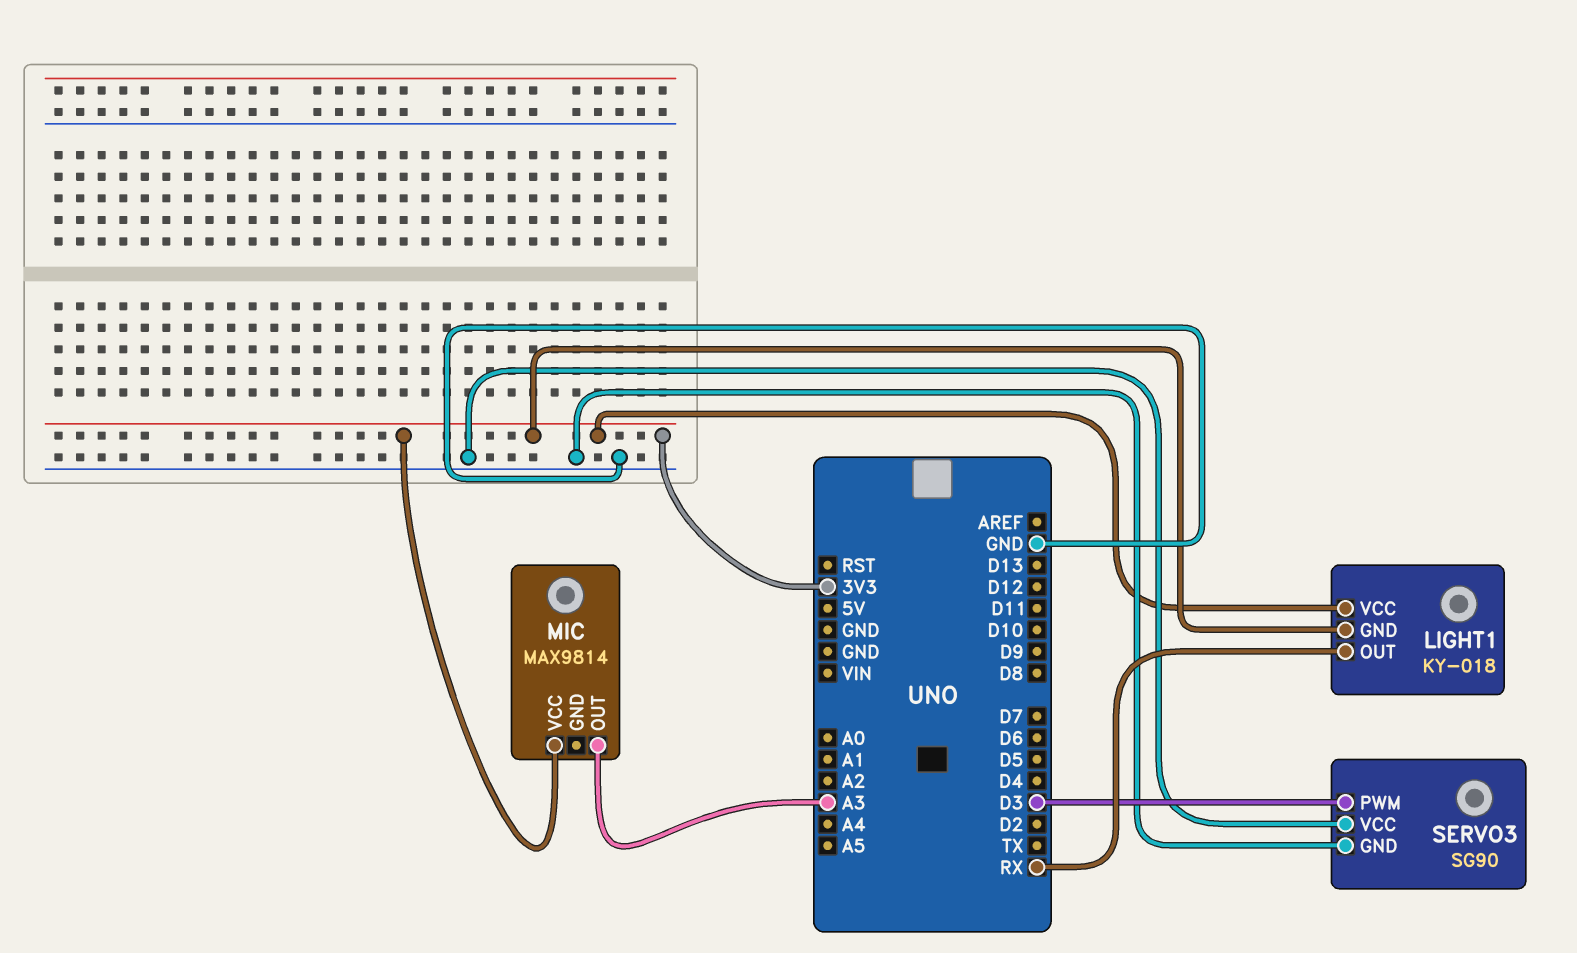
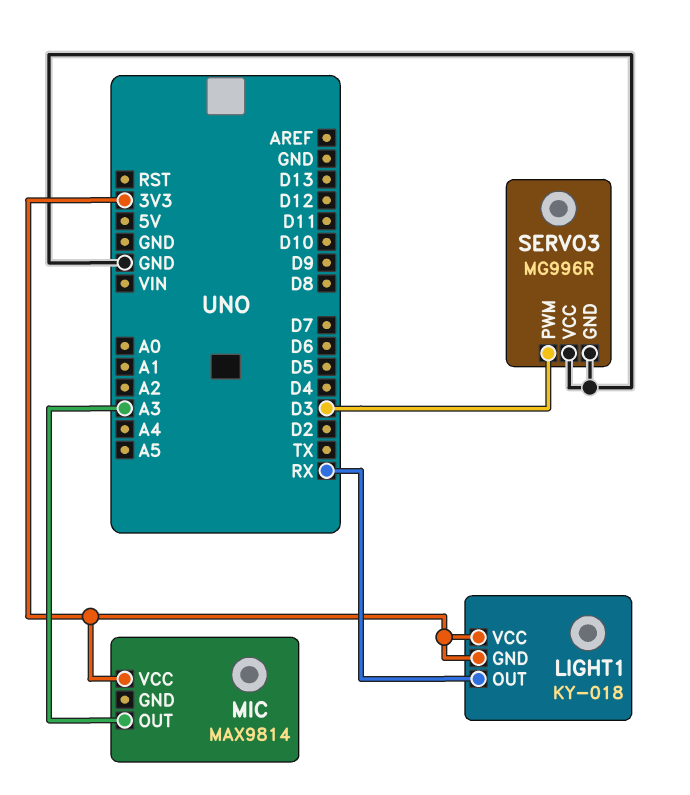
SERVO3: SG90 -> MG996R

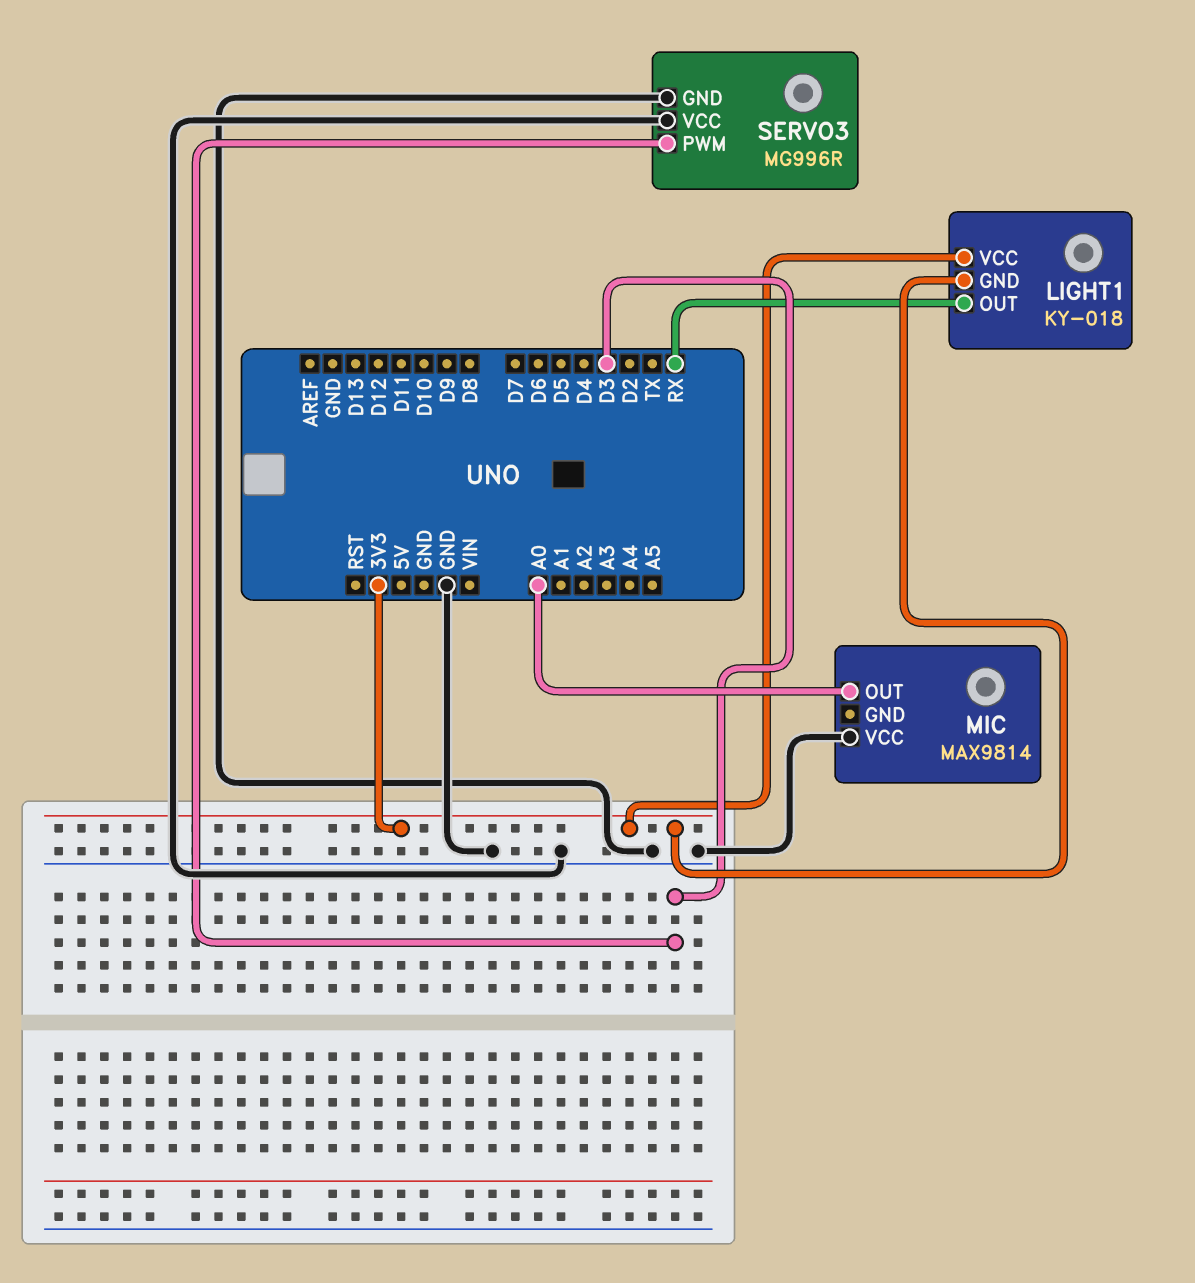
MIC pin OUT: A3 -> A0
MIC pin VCC: 3V3 -> GND

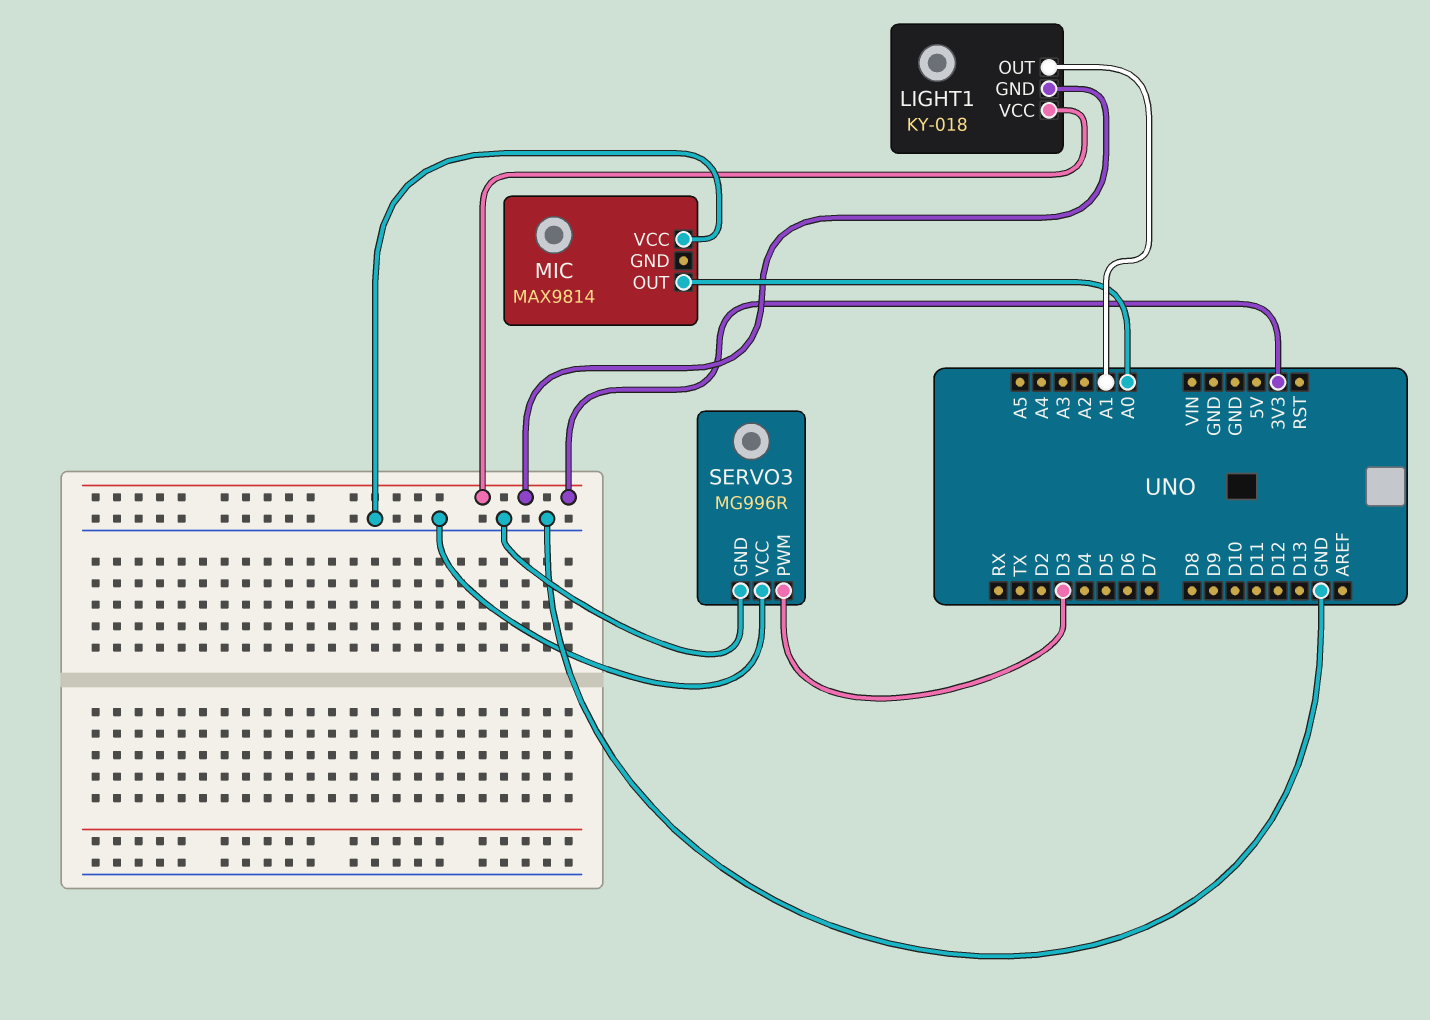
LIGHT1 pin OUT: RX -> A1

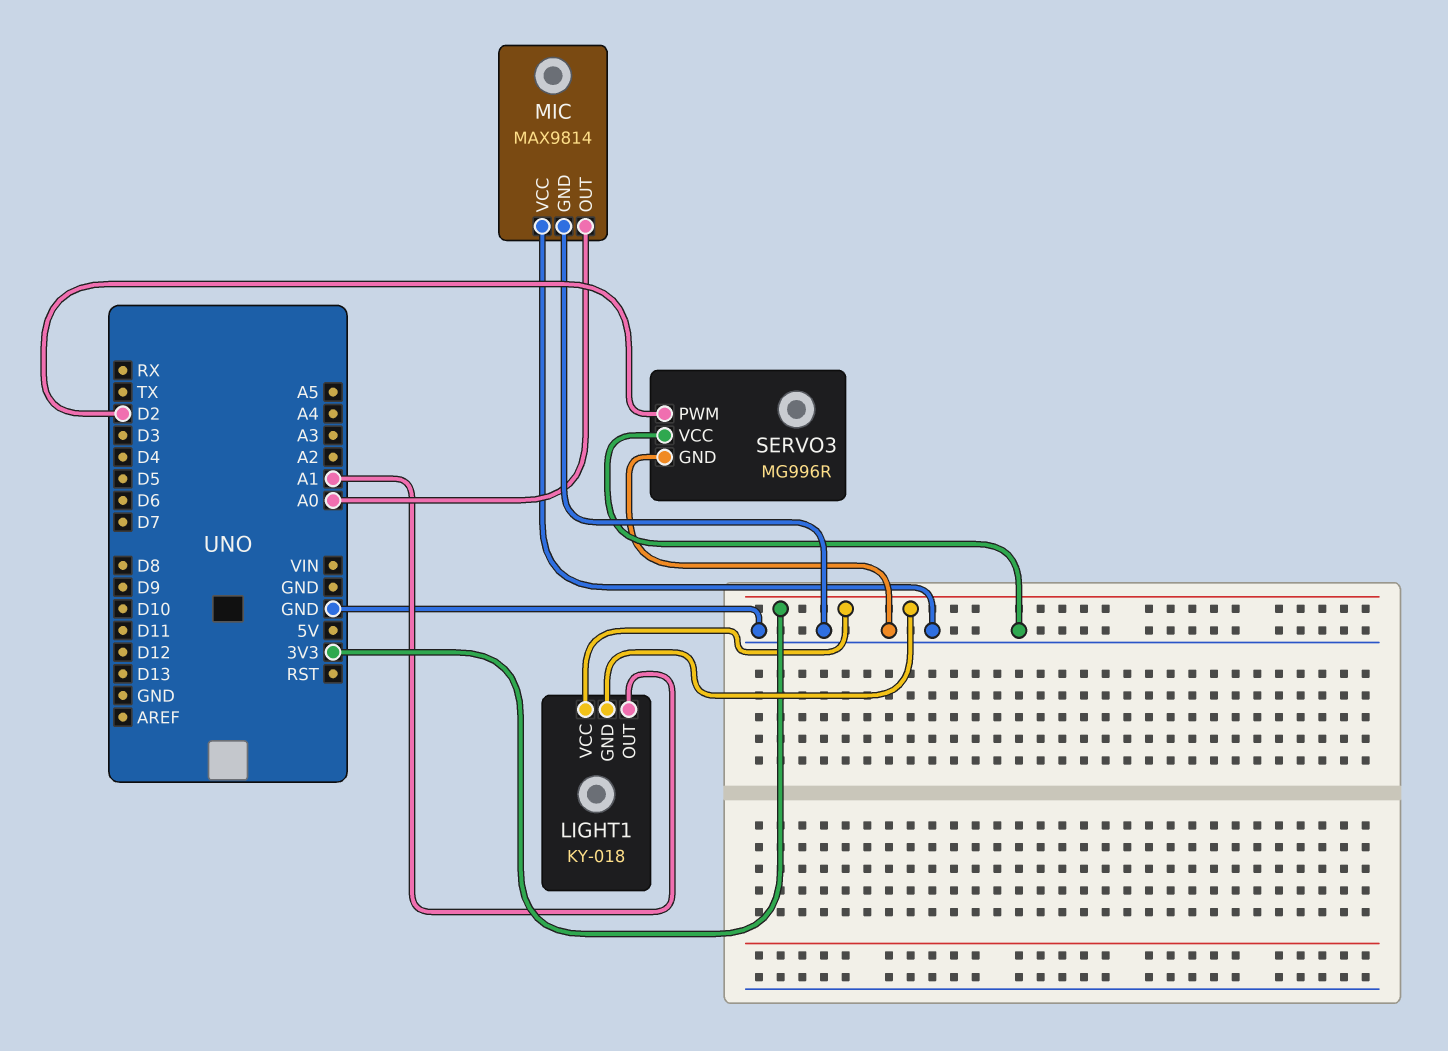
MIC pin GND: none -> GND
SERVO3 pin PWM: D3 -> D2

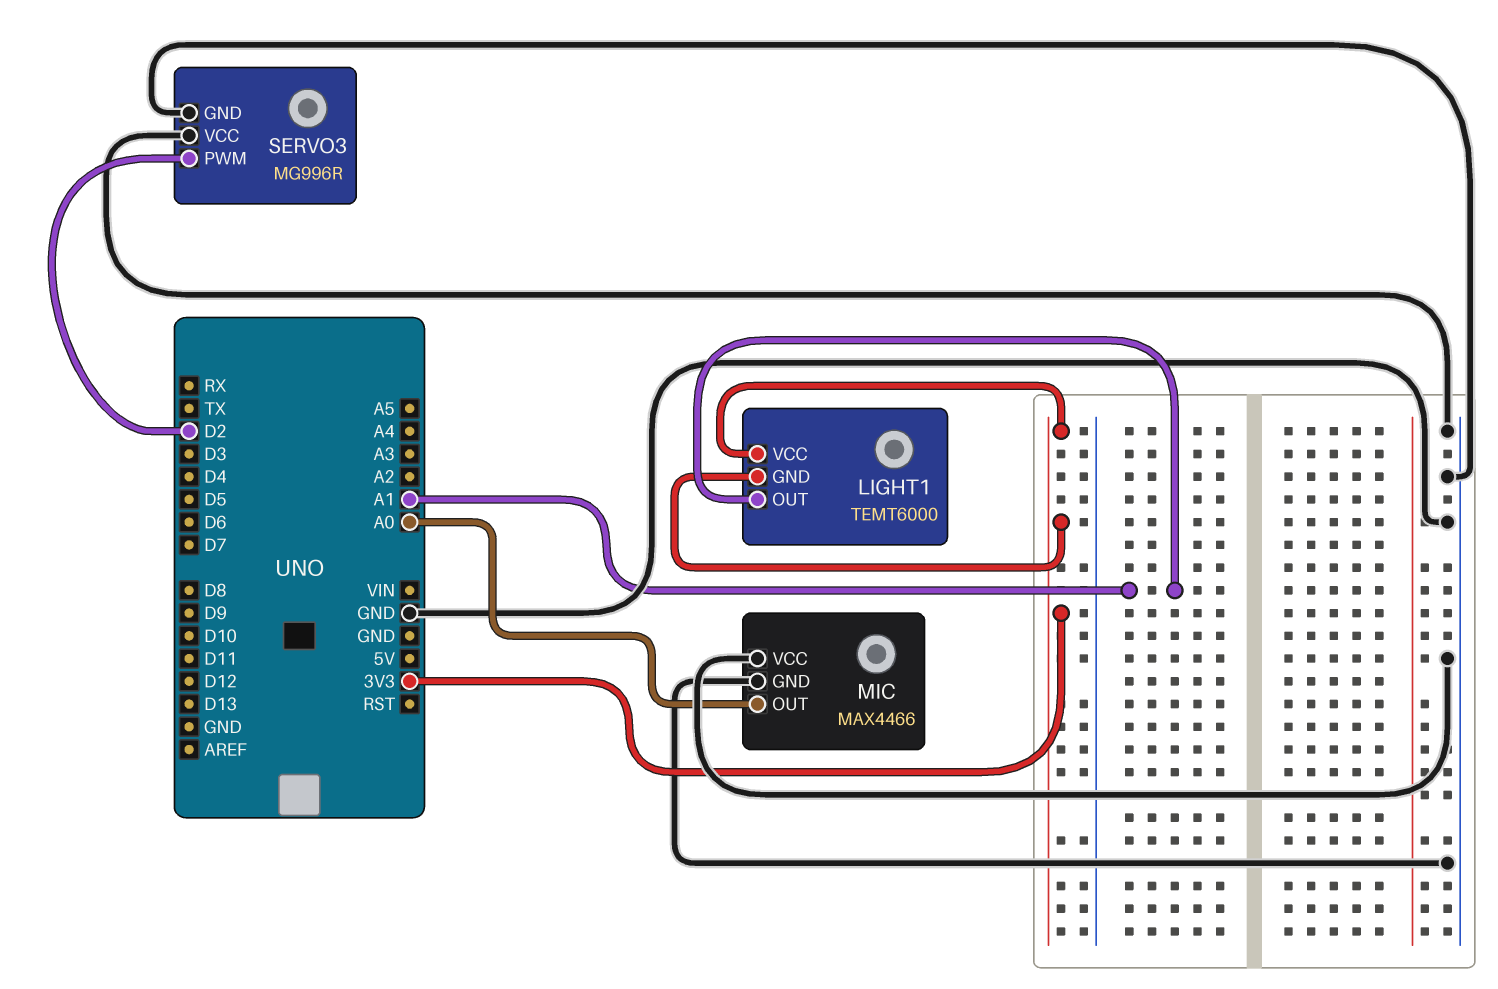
LIGHT1: KY-018 -> TEMT6000
MIC: MAX9814 -> MAX4466

